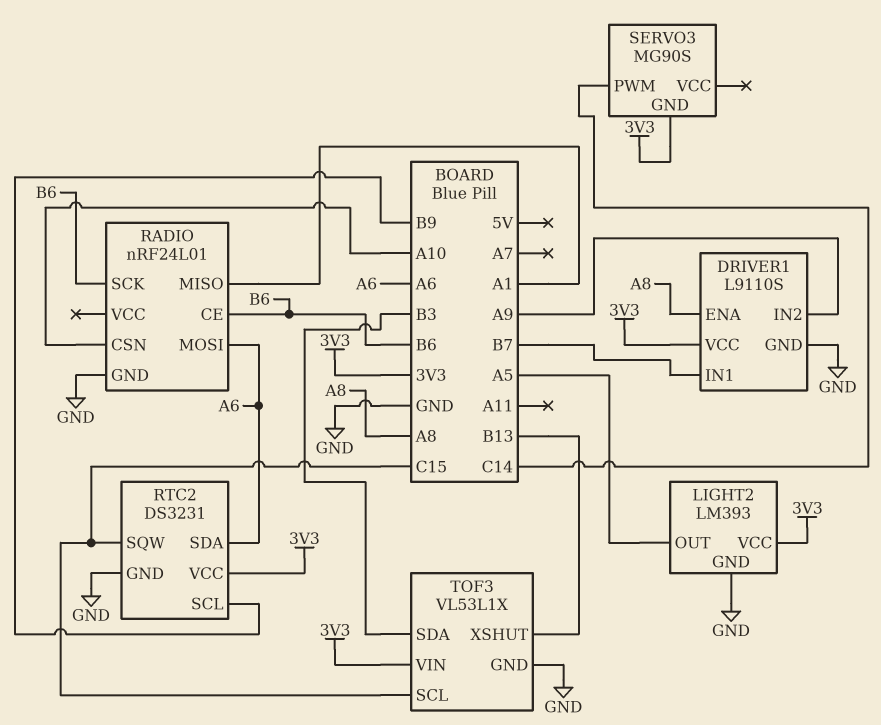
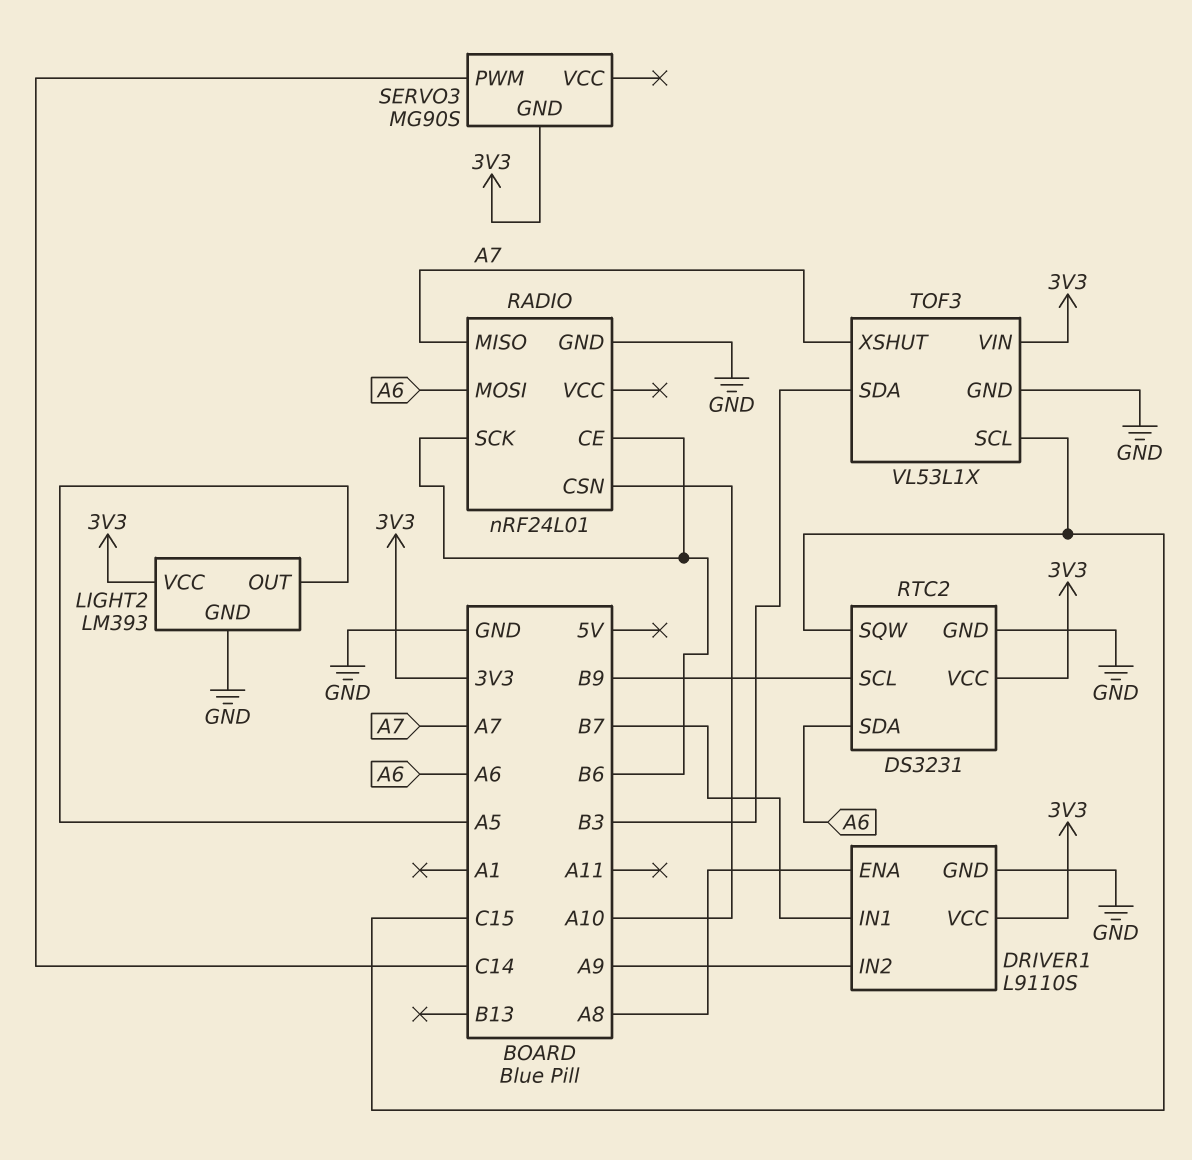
RADIO pin MISO: A1 -> A7
TOF3 pin XSHUT: B13 -> A7

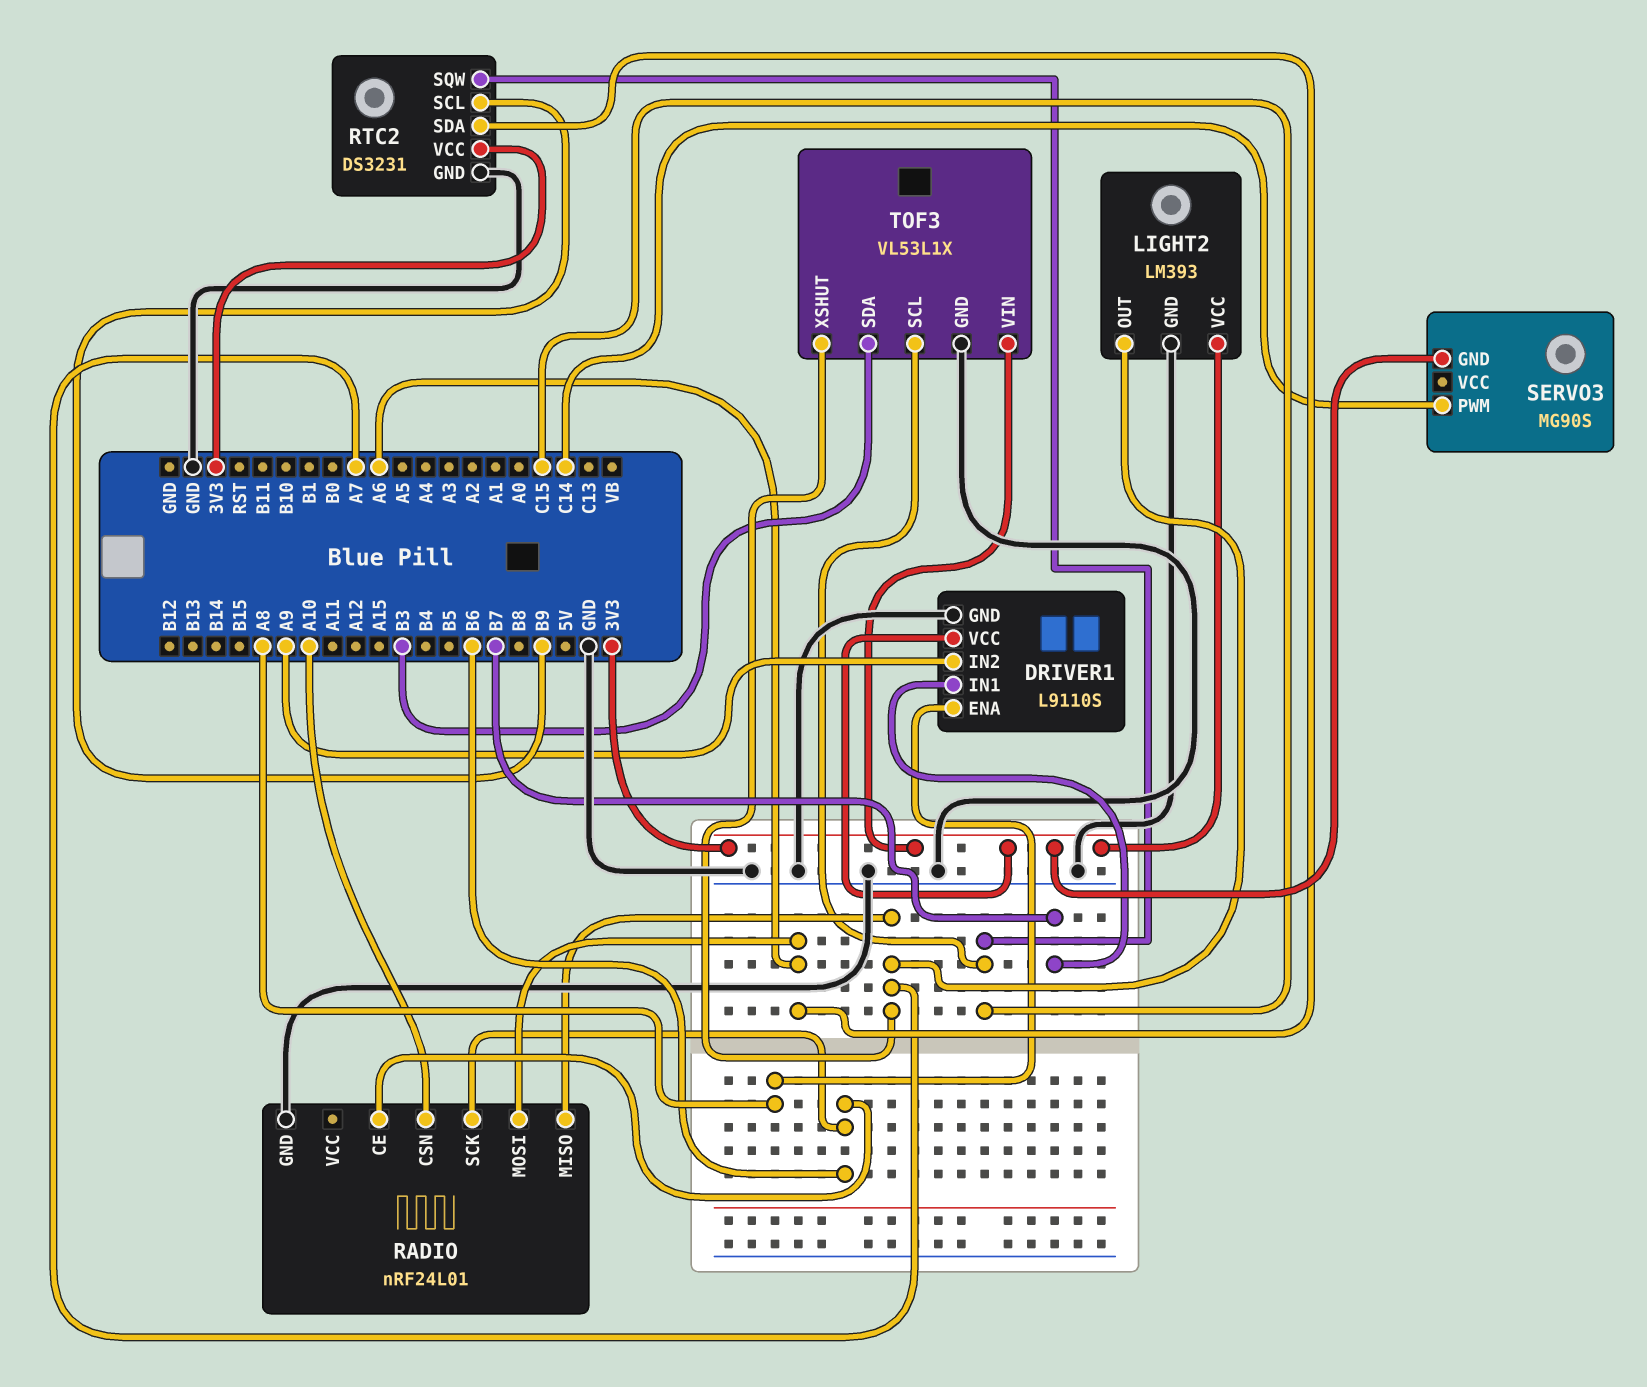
LIGHT2 pin OUT: A5 -> A7

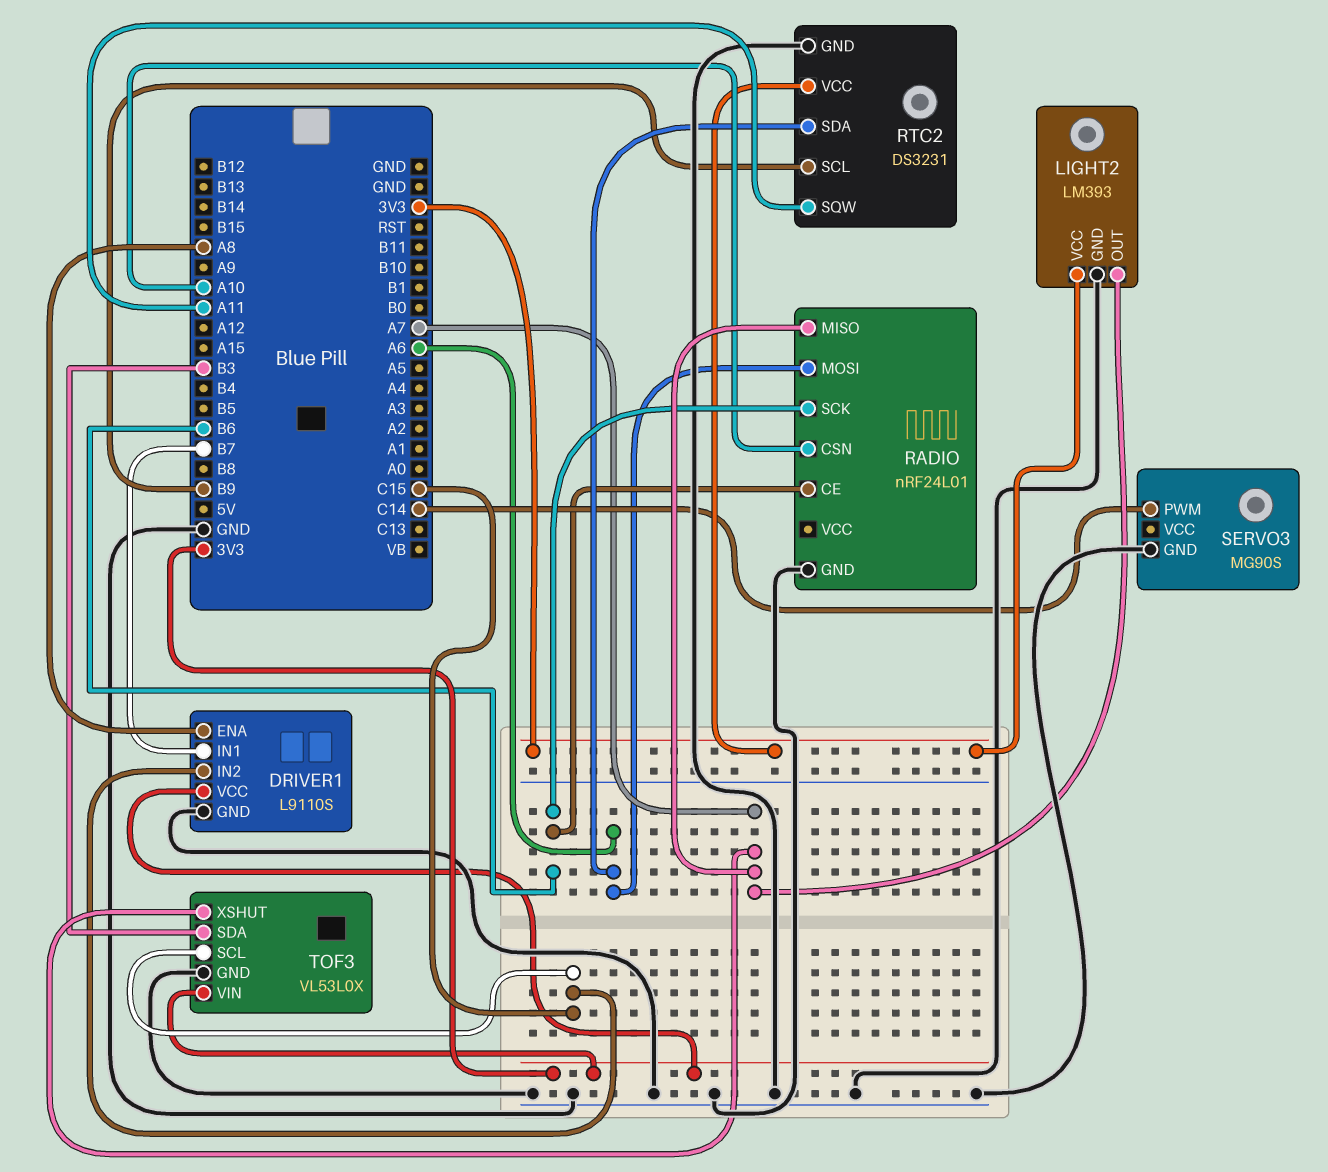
DRIVER1 pin IN2: A9 -> C15
RTC2 pin SQW: C15 -> A11
SERVO3 pin GND: 3V3 -> GND
TOF3: VL53L1X -> VL53L0X

